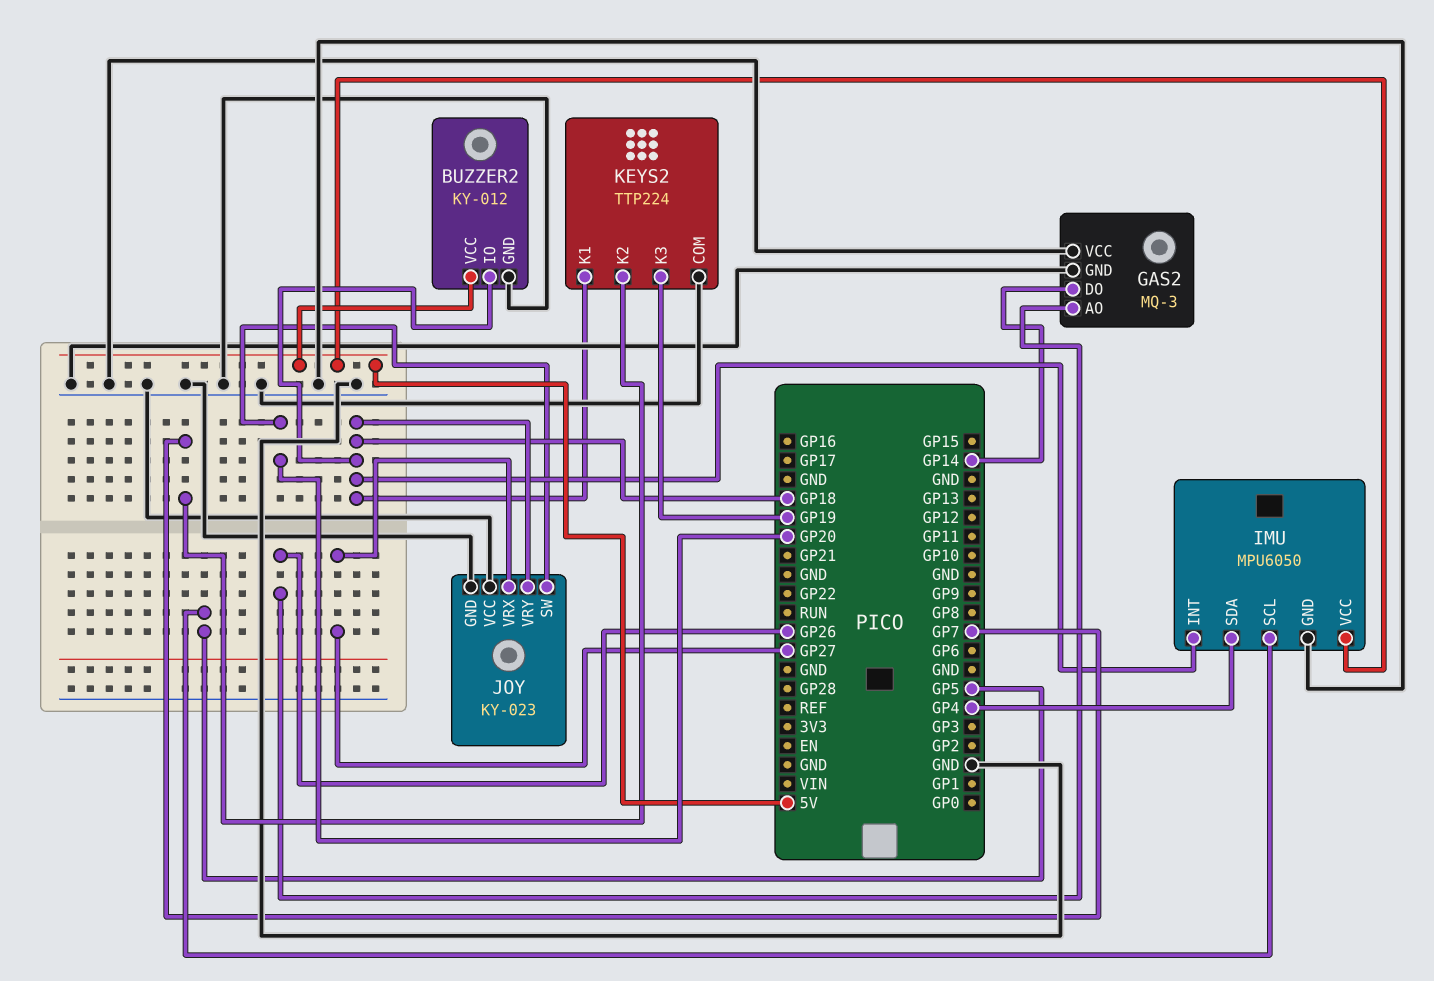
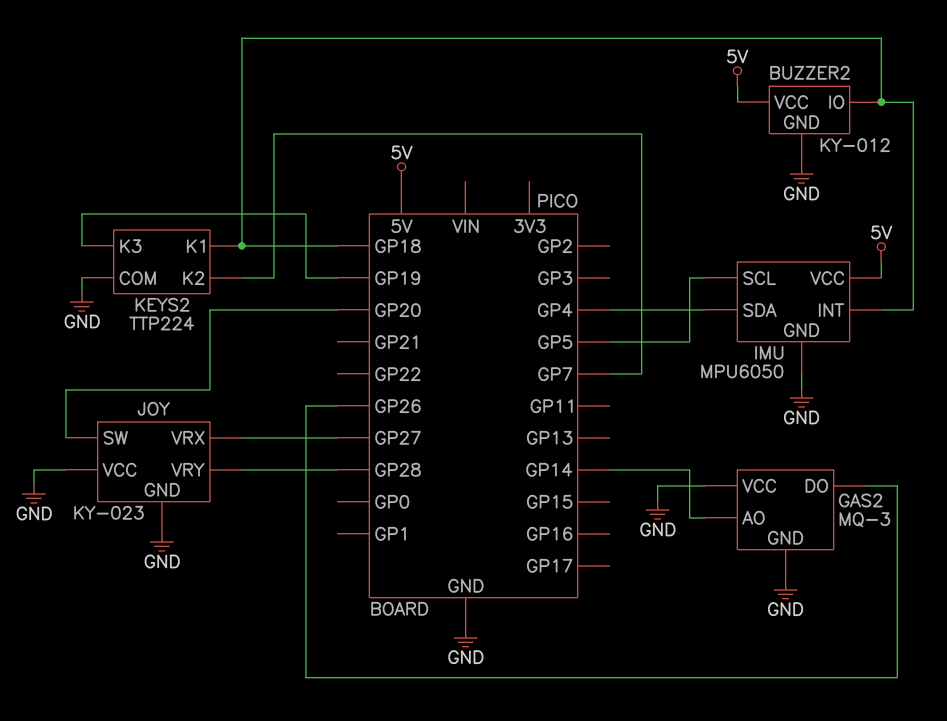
GAS2 pin AO: GP26 -> GP14
GAS2 pin DO: GP14 -> GP26
JOY pin VRY: GP18 -> GP28

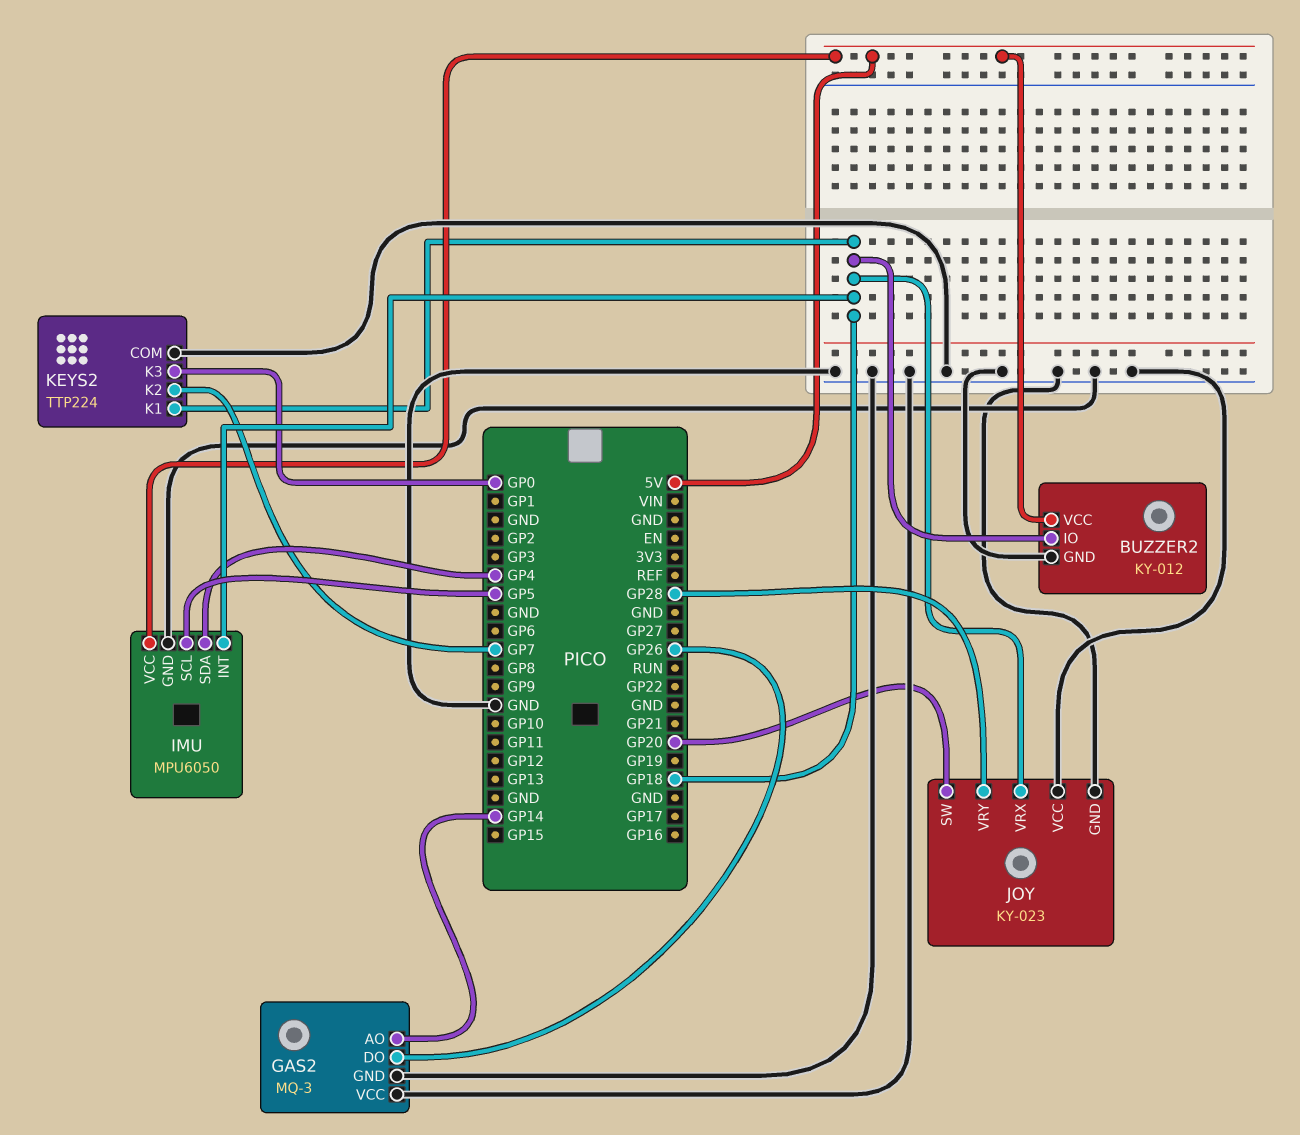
JOY pin VRX: GP27 -> GP18
KEYS2 pin K3: GP19 -> GP0

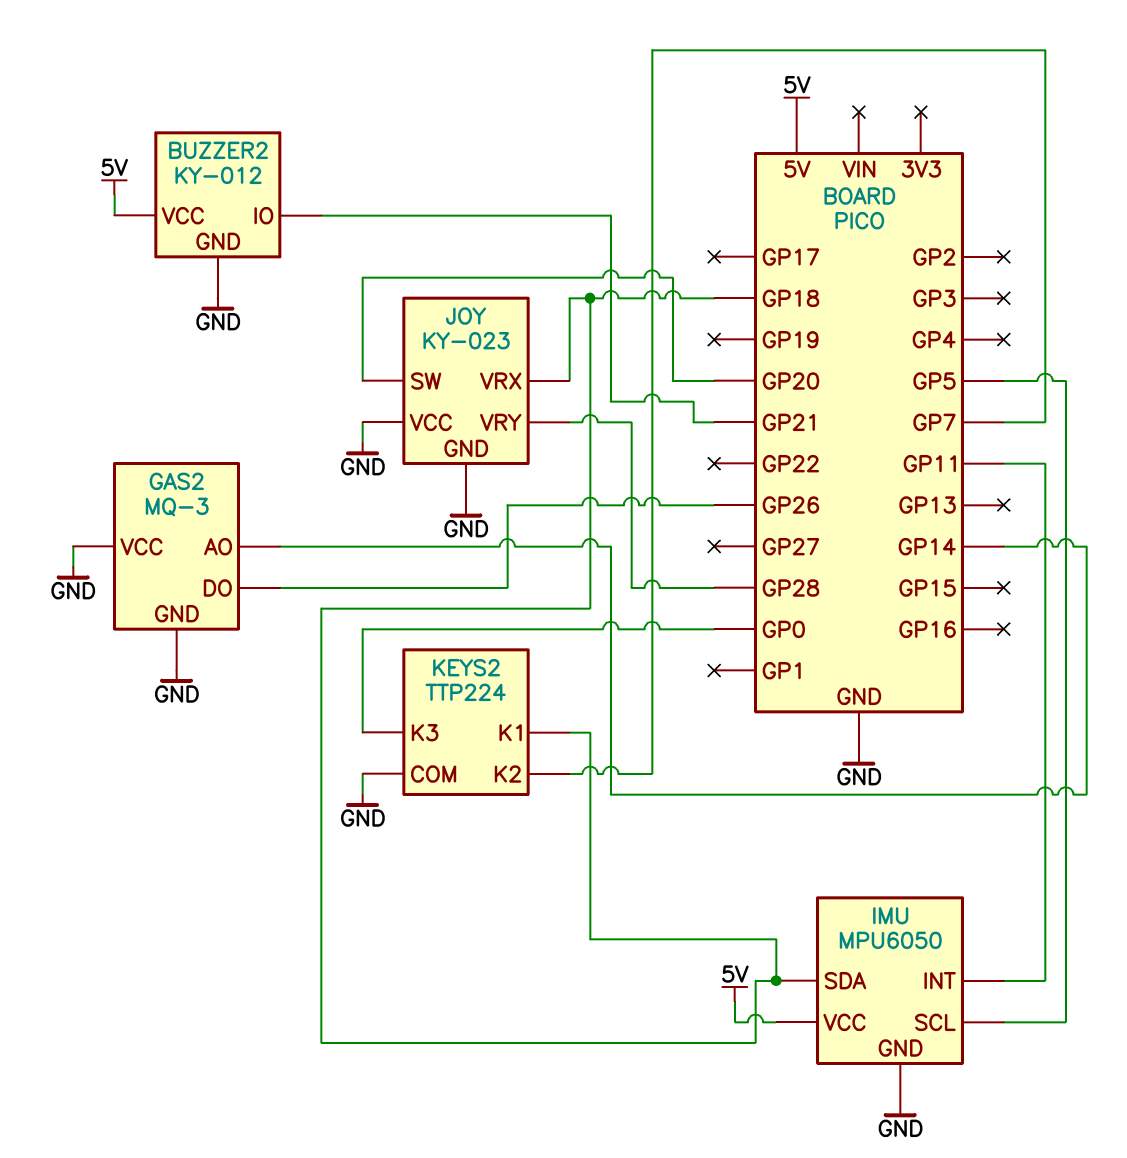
BUZZER2 pin IO: GP18 -> GP21
IMU pin INT: GP18 -> GP11
IMU pin SDA: GP4 -> GP18

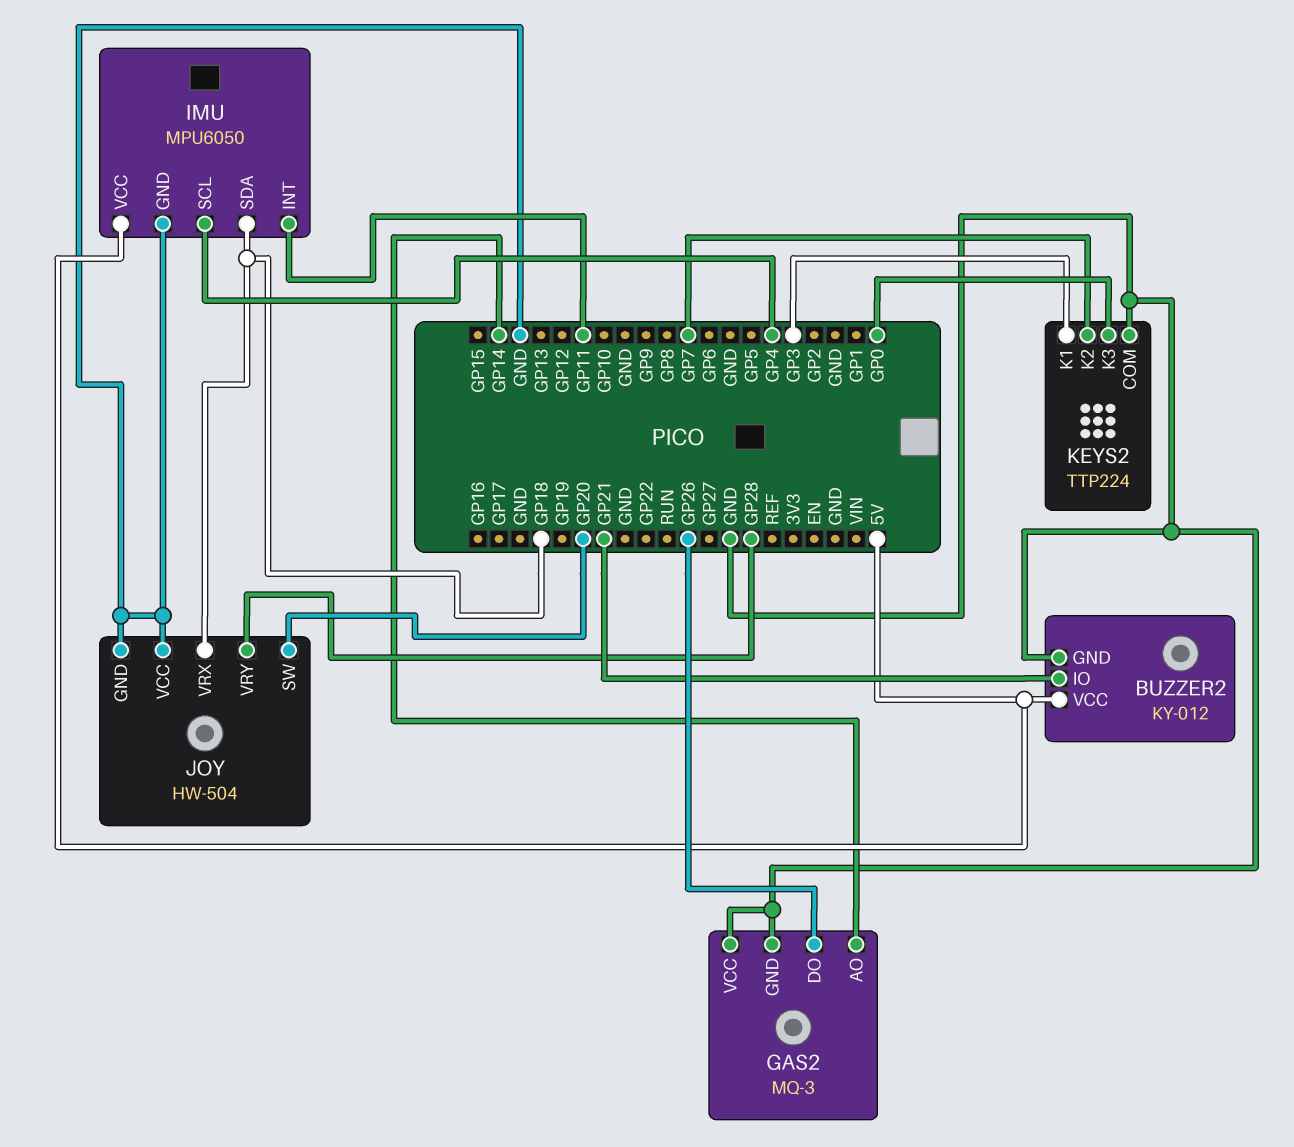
IMU pin SCL: GP5 -> GP4
JOY: KY-023 -> HW-504
KEYS2 pin K1: GP18 -> GP3

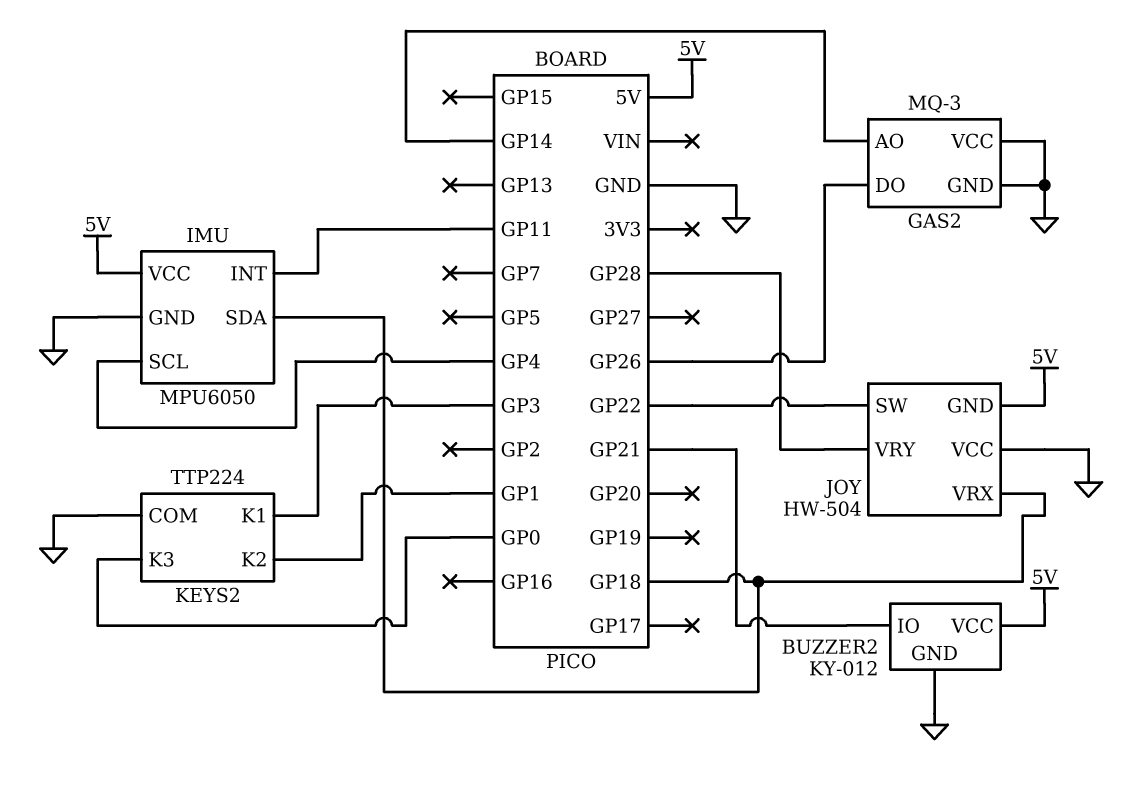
JOY pin GND: GND -> 5V
JOY pin SW: GP20 -> GP22
KEYS2 pin K2: GP7 -> GP1

